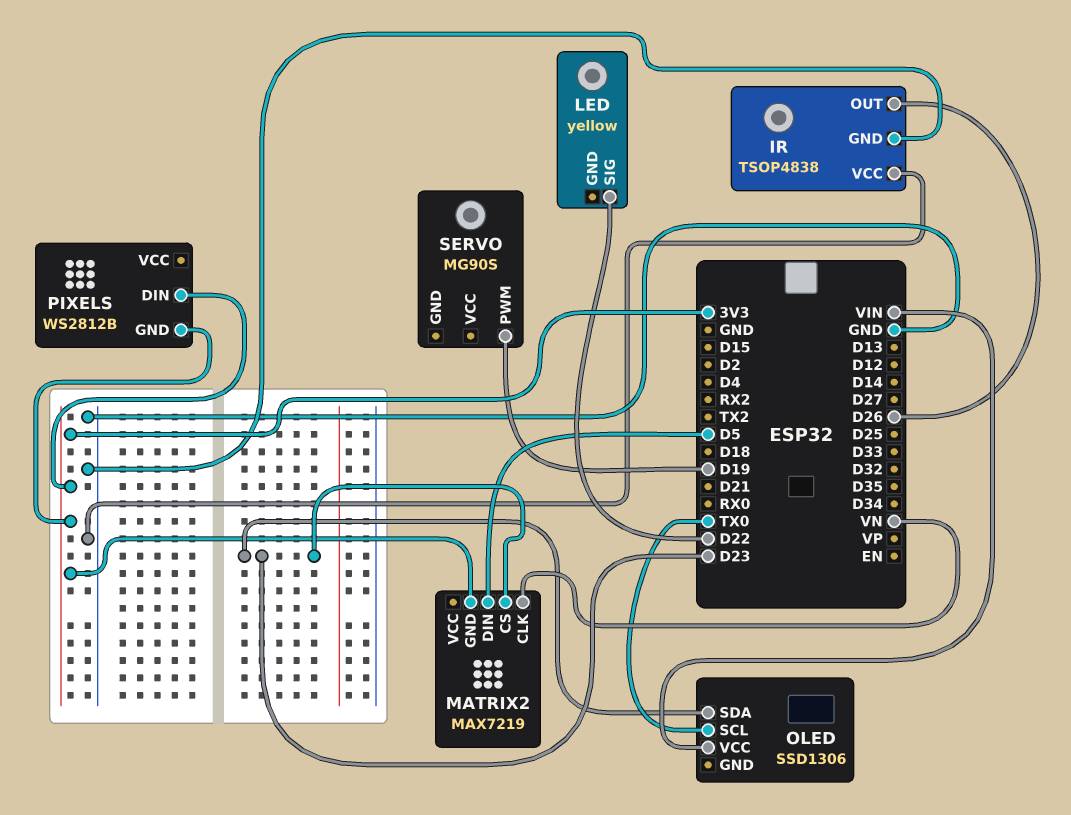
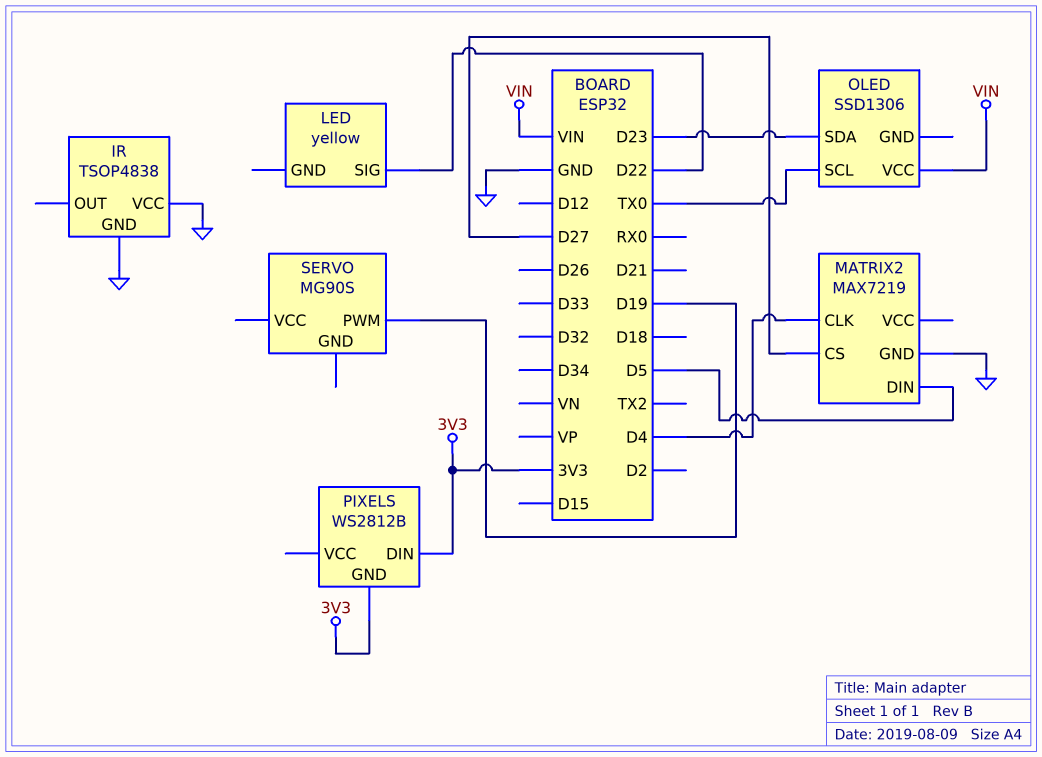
IR pin OUT: D26 -> none
MATRIX2 pin CLK: VN -> D4
MATRIX2 pin CS: D23 -> D27
MATRIX2 pin GND: 3V3 -> GND

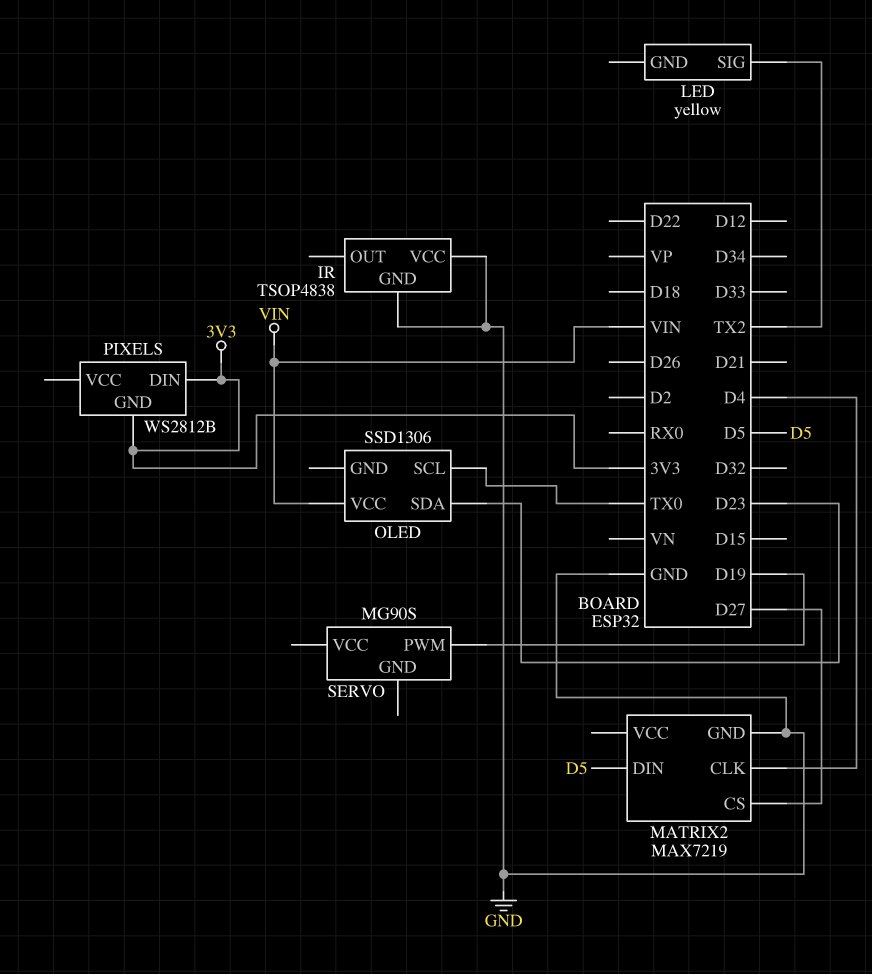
LED pin SIG: D22 -> TX2

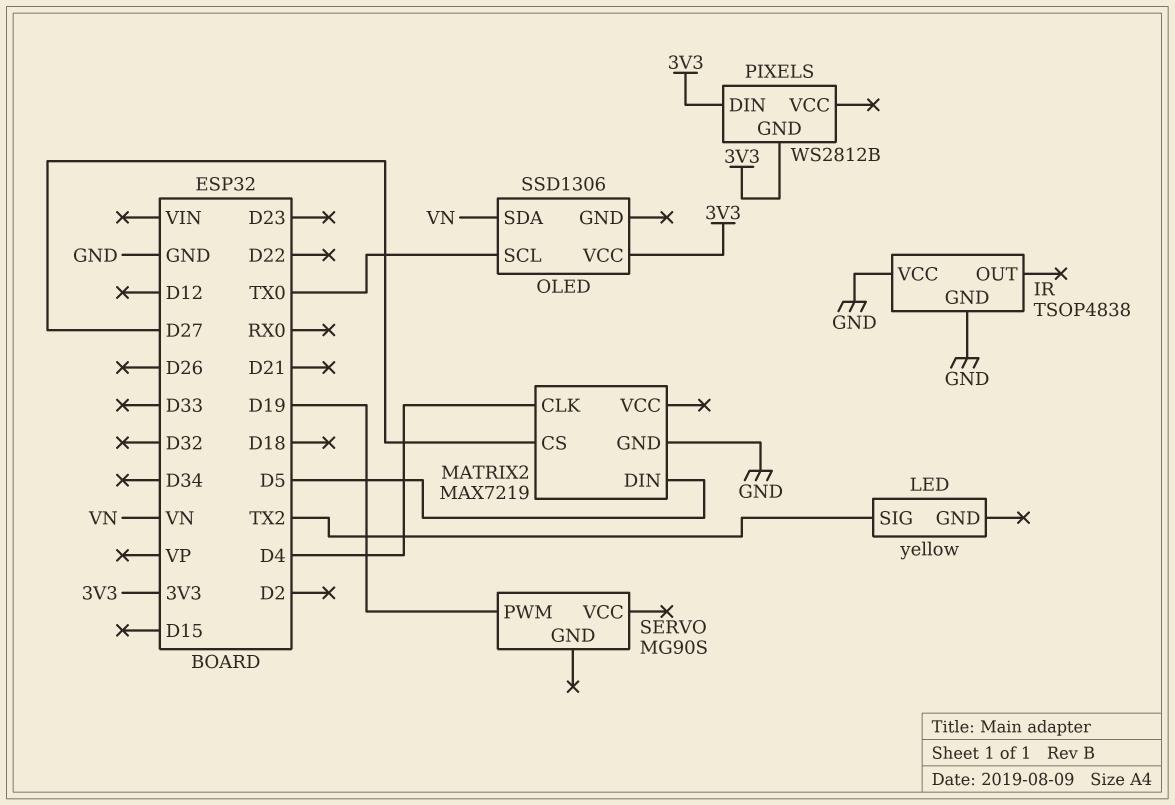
OLED pin SDA: D23 -> VN
OLED pin VCC: VIN -> 3V3

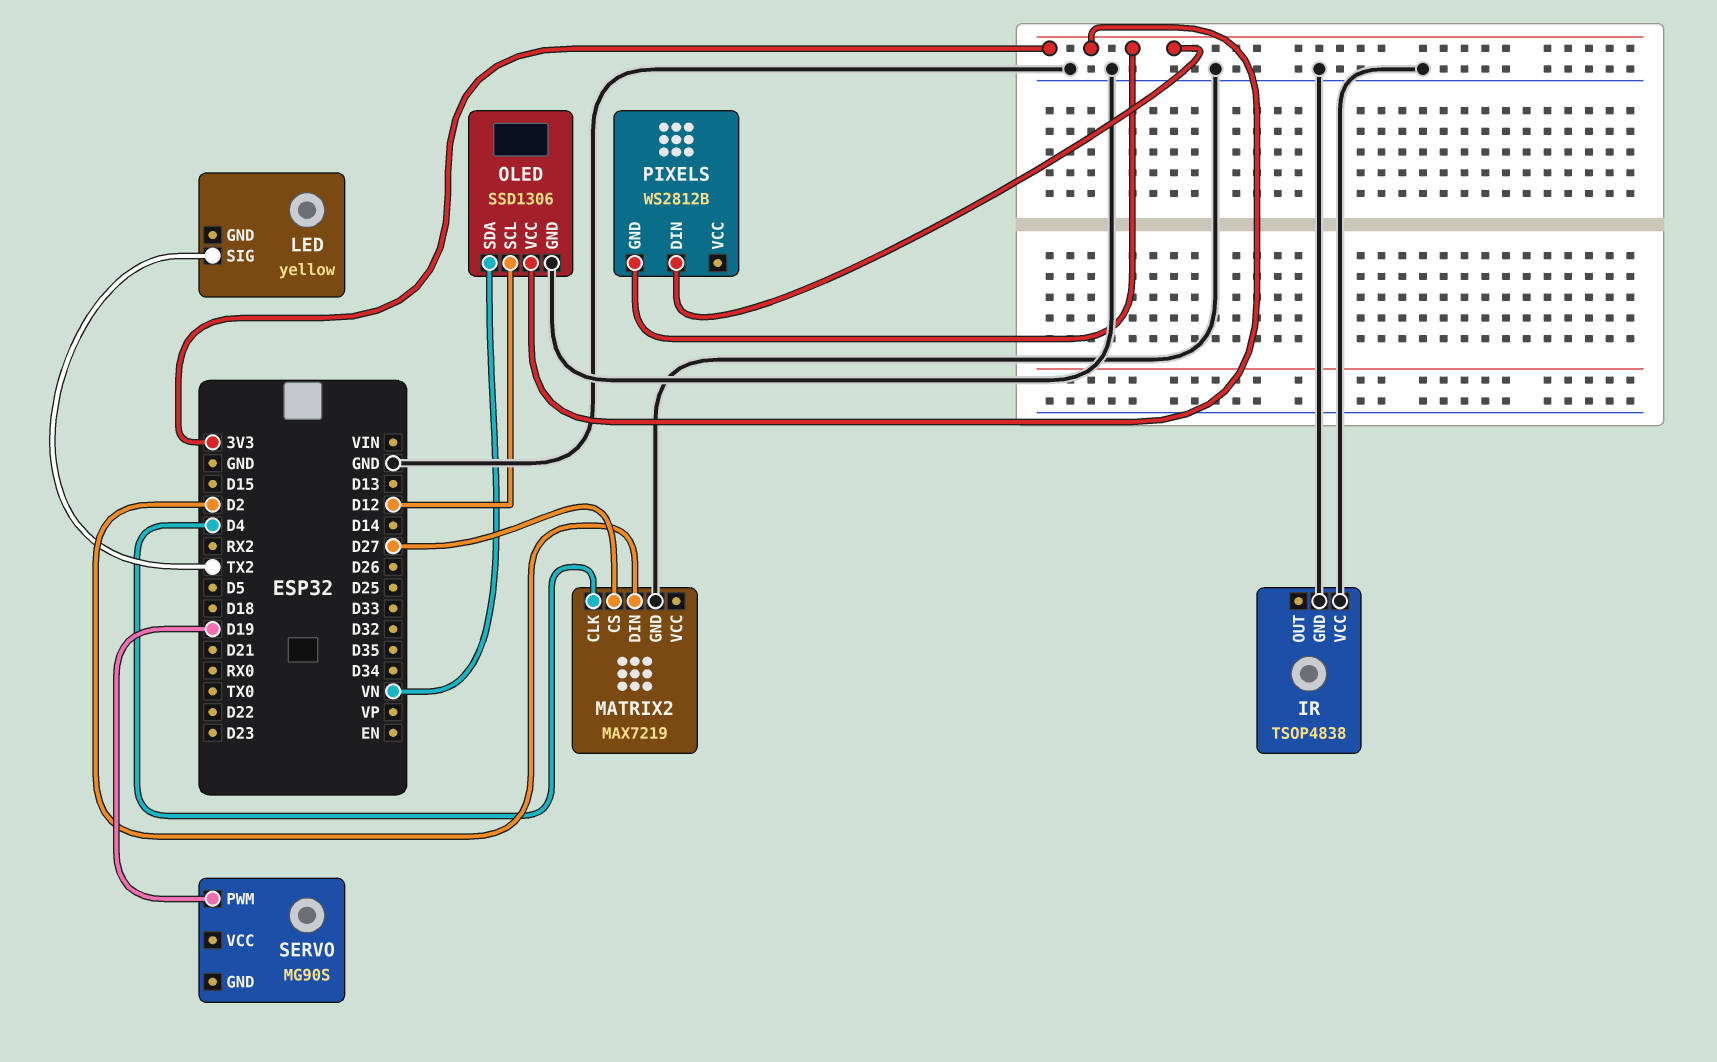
MATRIX2 pin DIN: D5 -> D2
OLED pin GND: none -> GND
OLED pin SCL: TX0 -> D12

